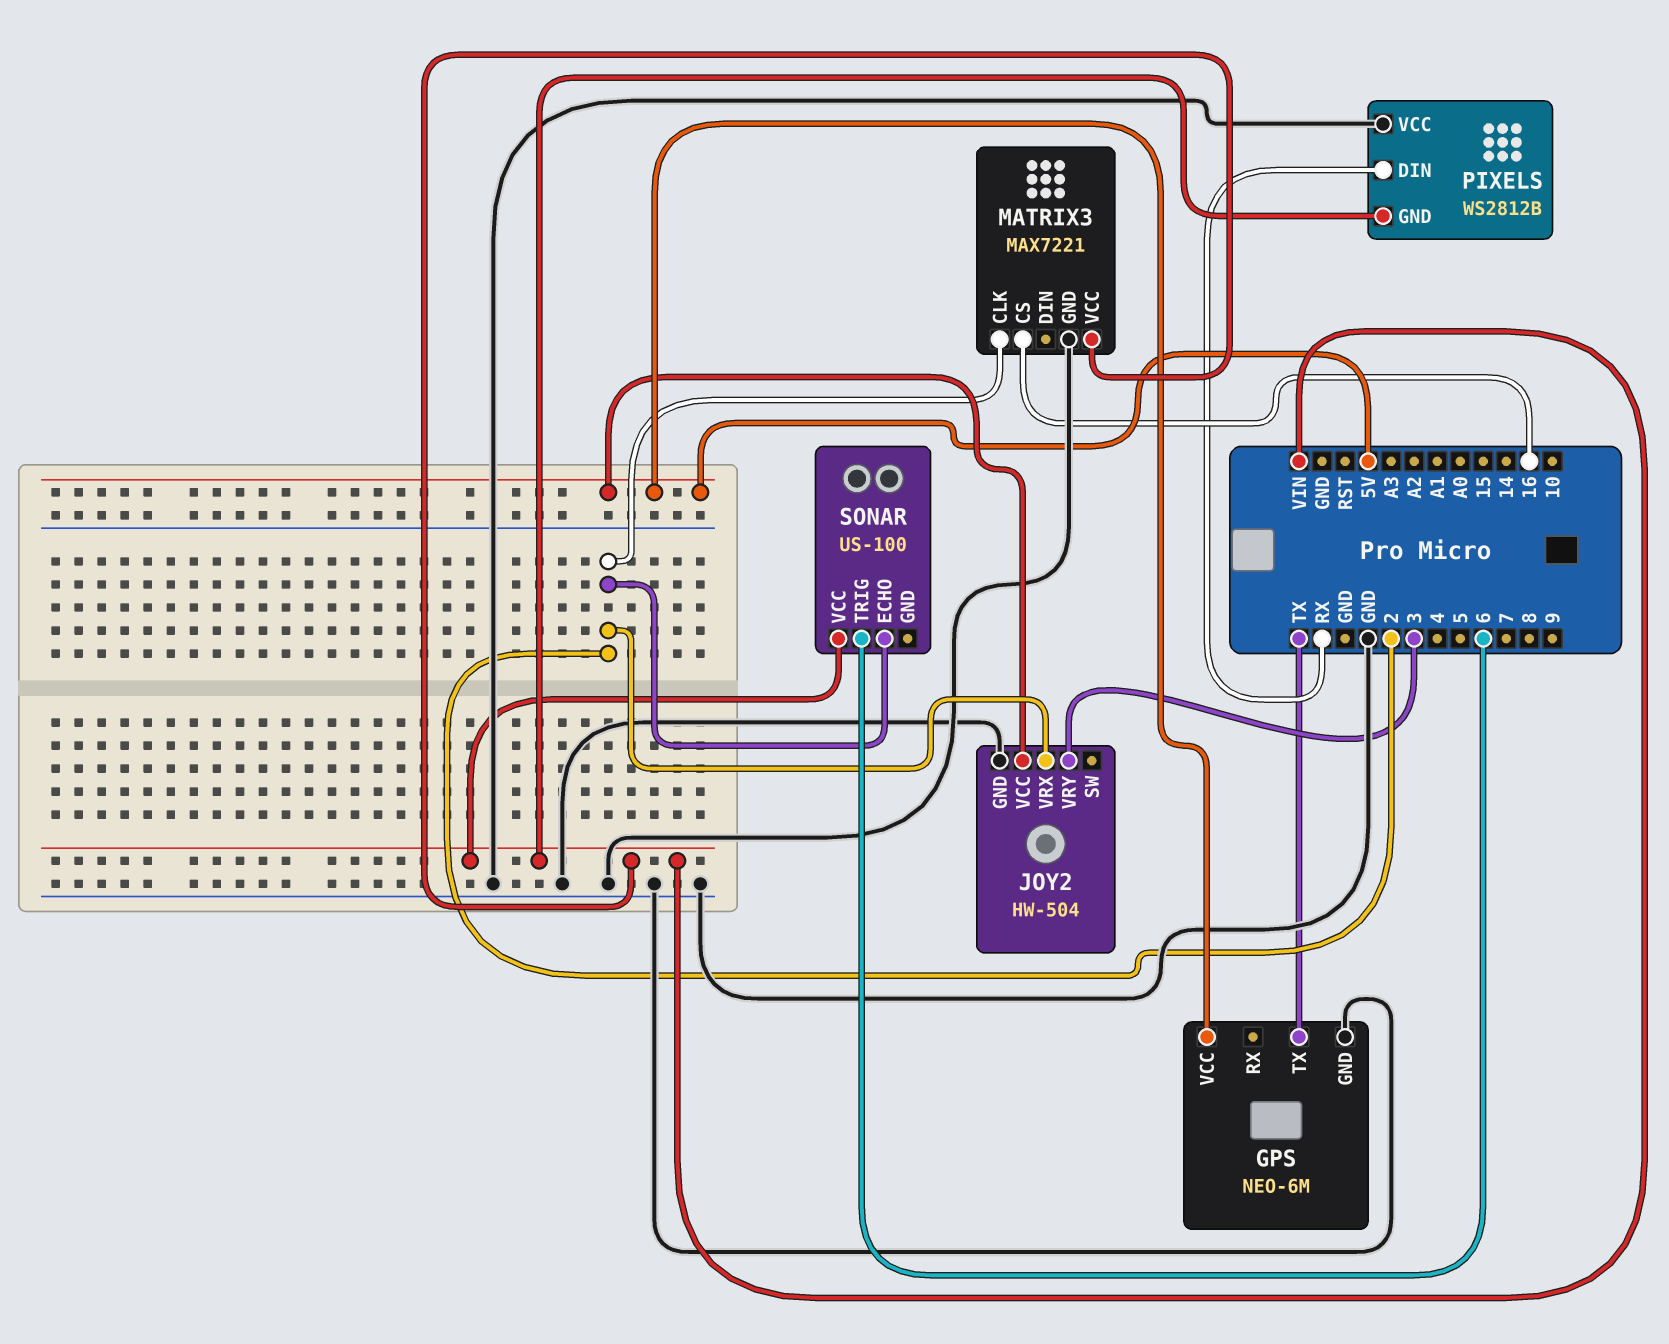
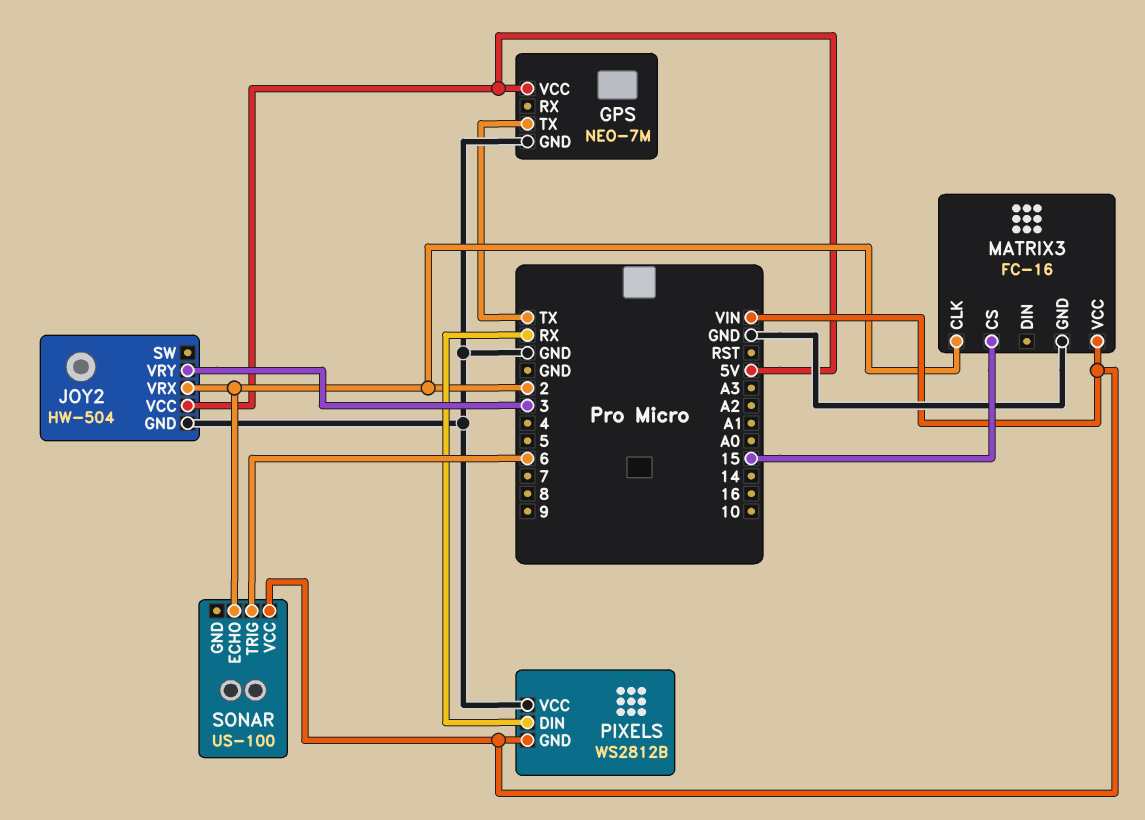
GPS: NEO-6M -> NEO-7M
MATRIX3: MAX7221 -> FC-16
MATRIX3 pin CS: 16 -> 15

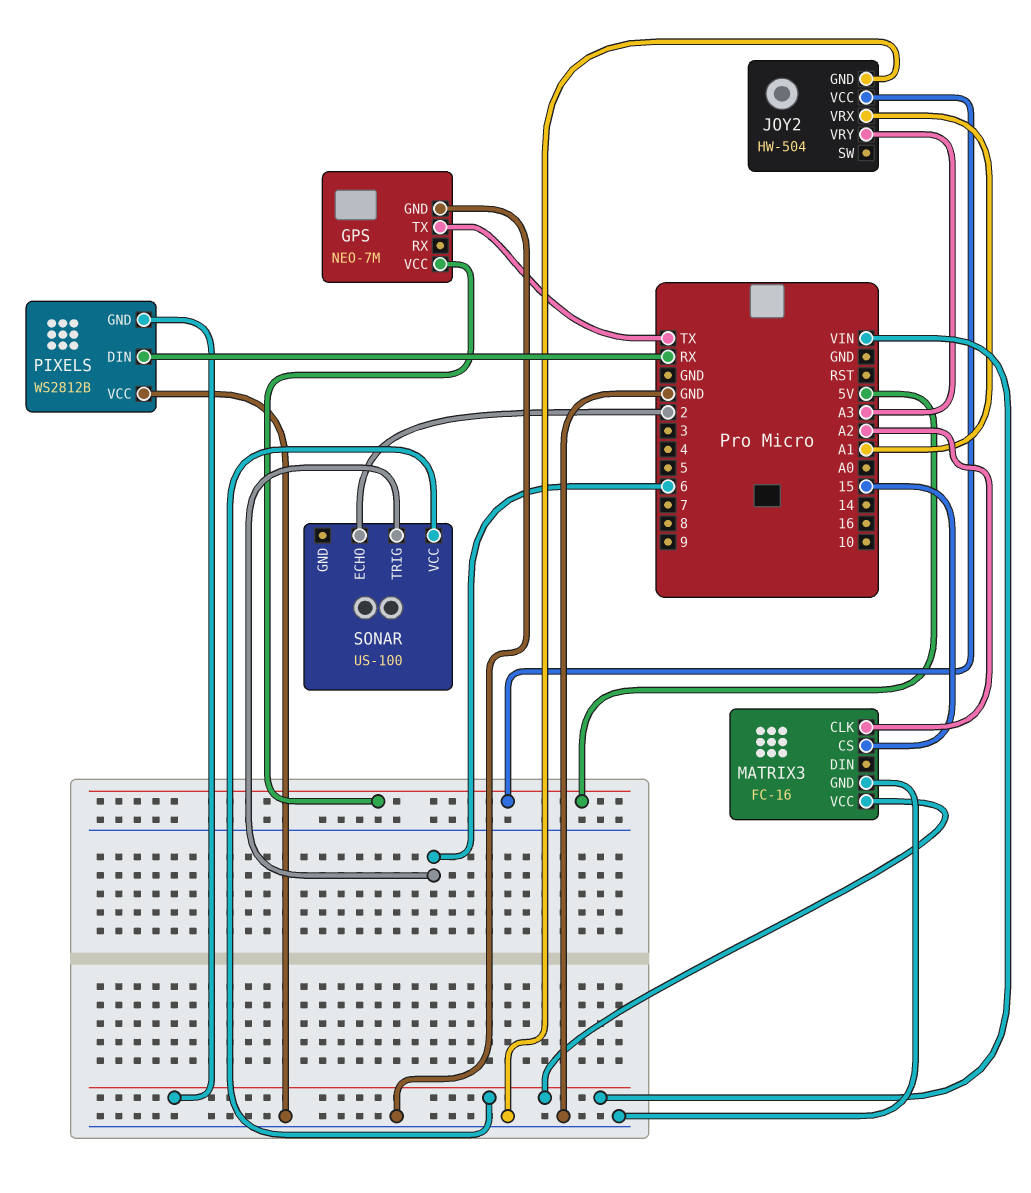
JOY2 pin VRX: 2 -> A1
JOY2 pin VRY: 3 -> A3
MATRIX3 pin CLK: 2 -> A2

